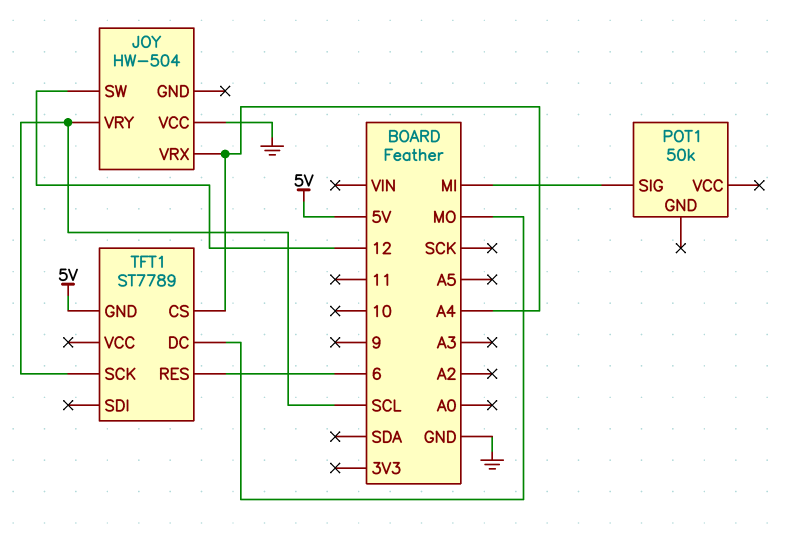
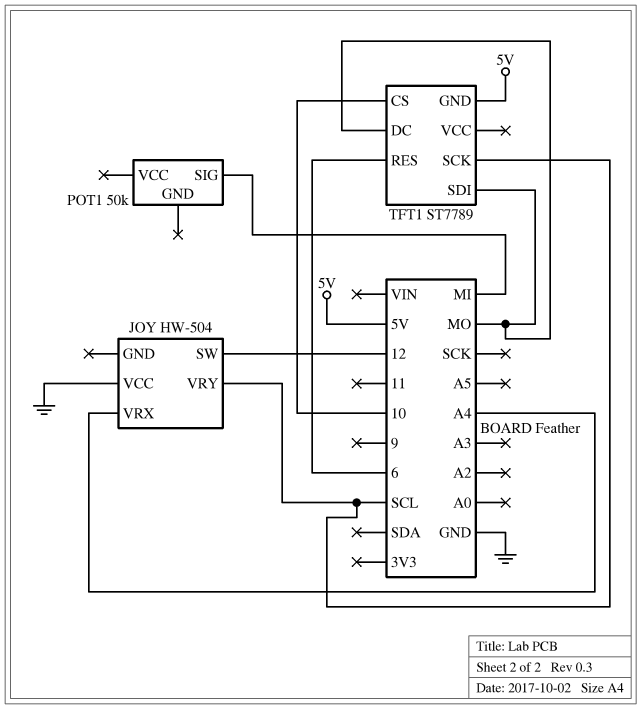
TFT1 pin CS: A4 -> 10
TFT1 pin SDI: none -> MO

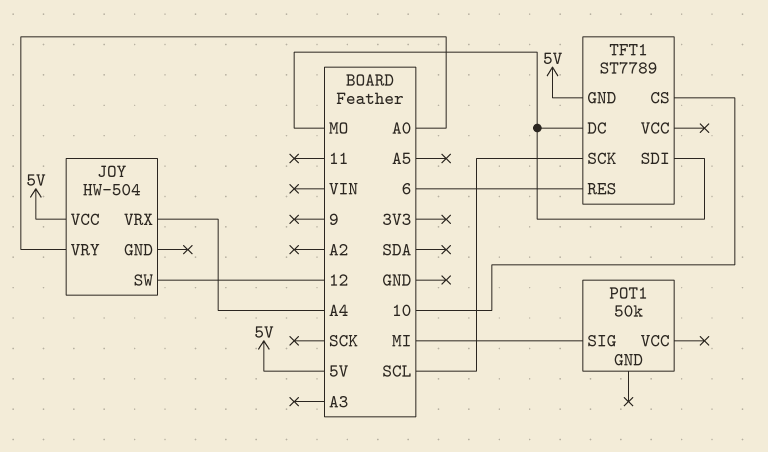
JOY pin VCC: GND -> 5V
JOY pin VRY: SCL -> A0

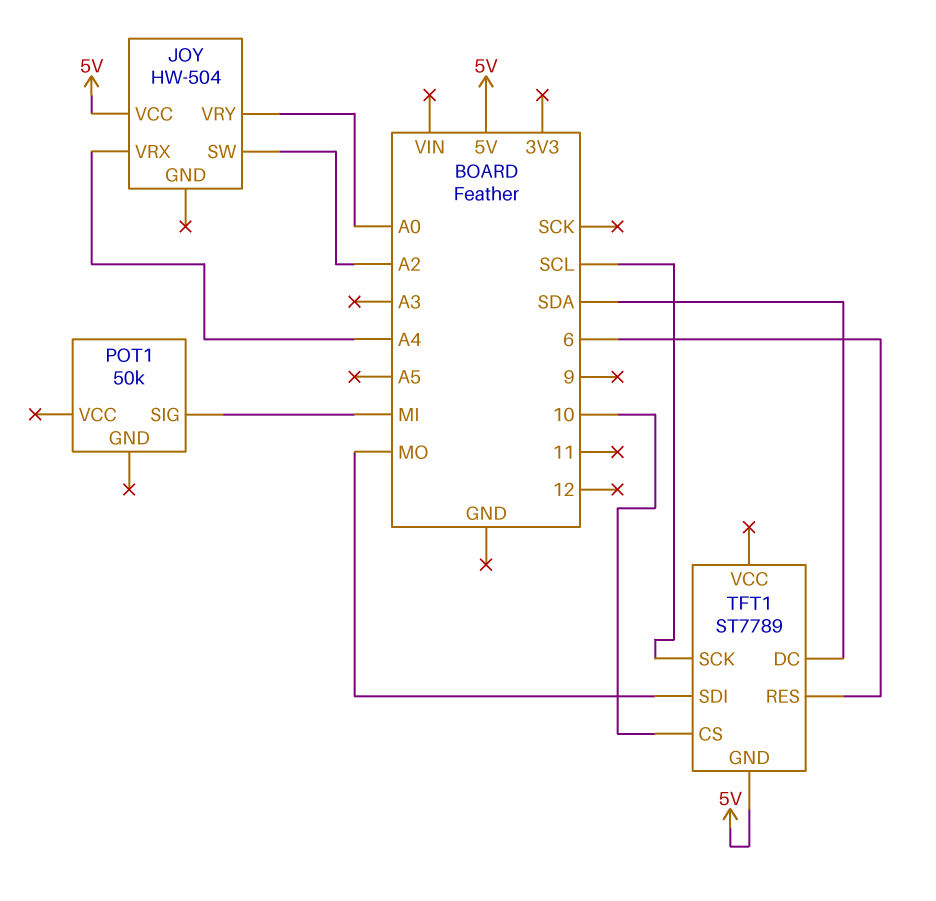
JOY pin SW: 12 -> A2
TFT1 pin DC: MO -> SDA

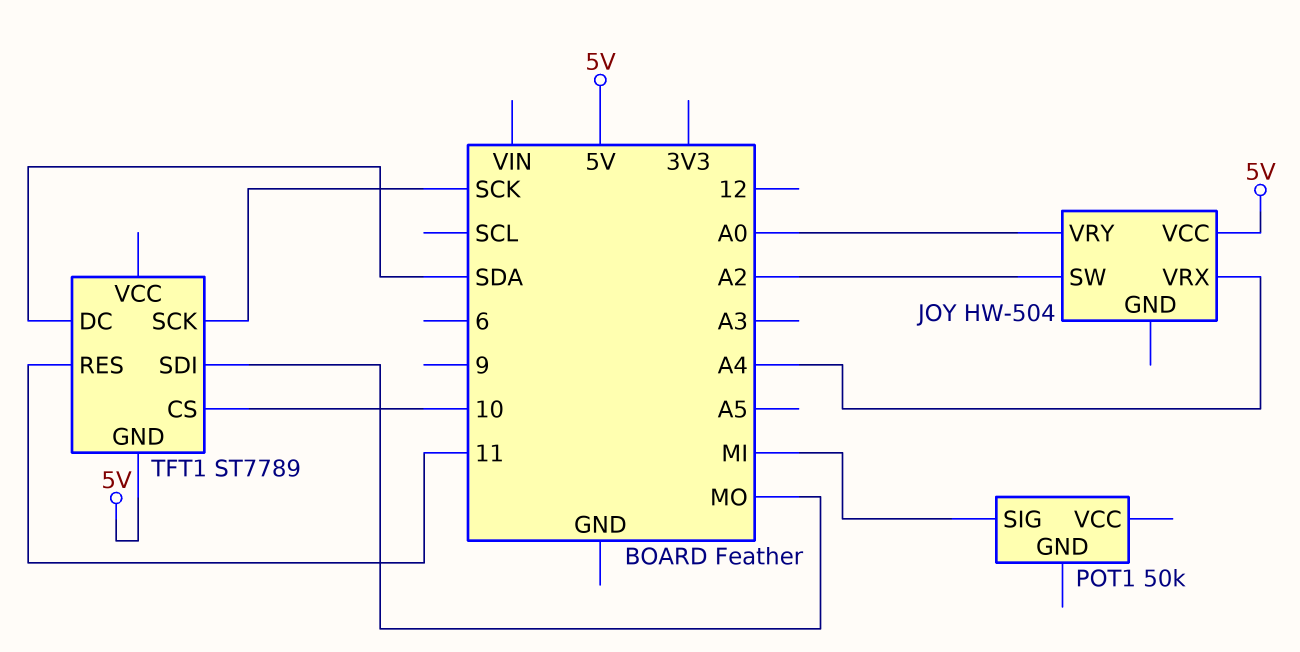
TFT1 pin RES: 6 -> 11
TFT1 pin SCK: SCL -> SCK

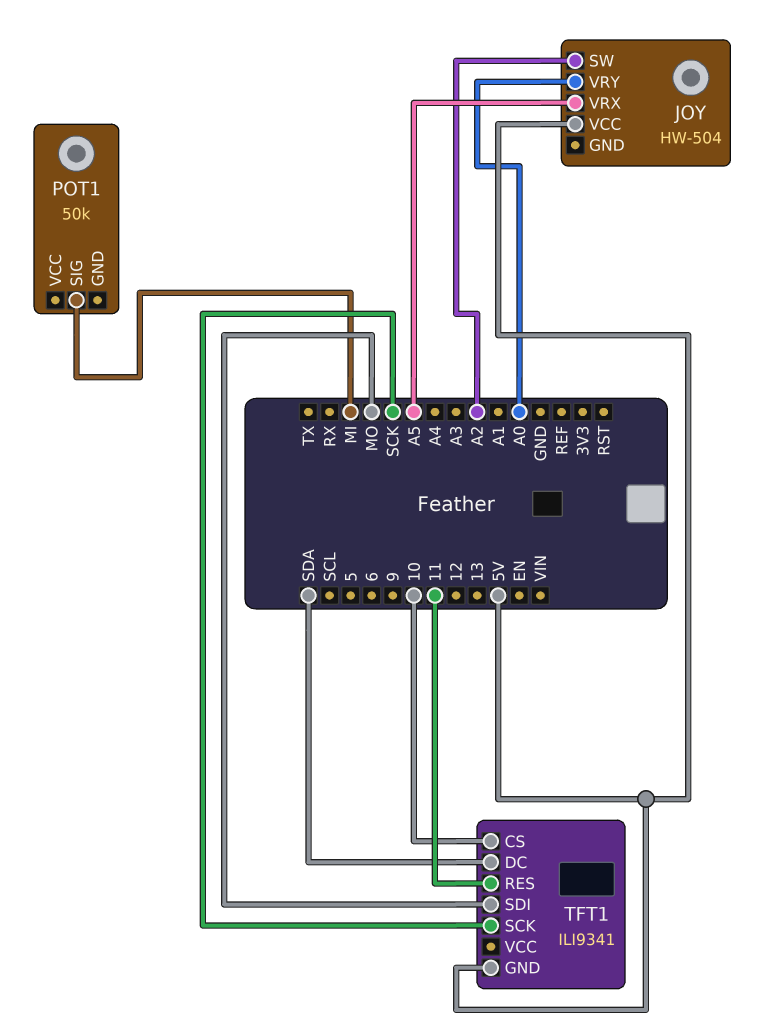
JOY pin VRX: A4 -> A5
TFT1: ST7789 -> ILI9341

